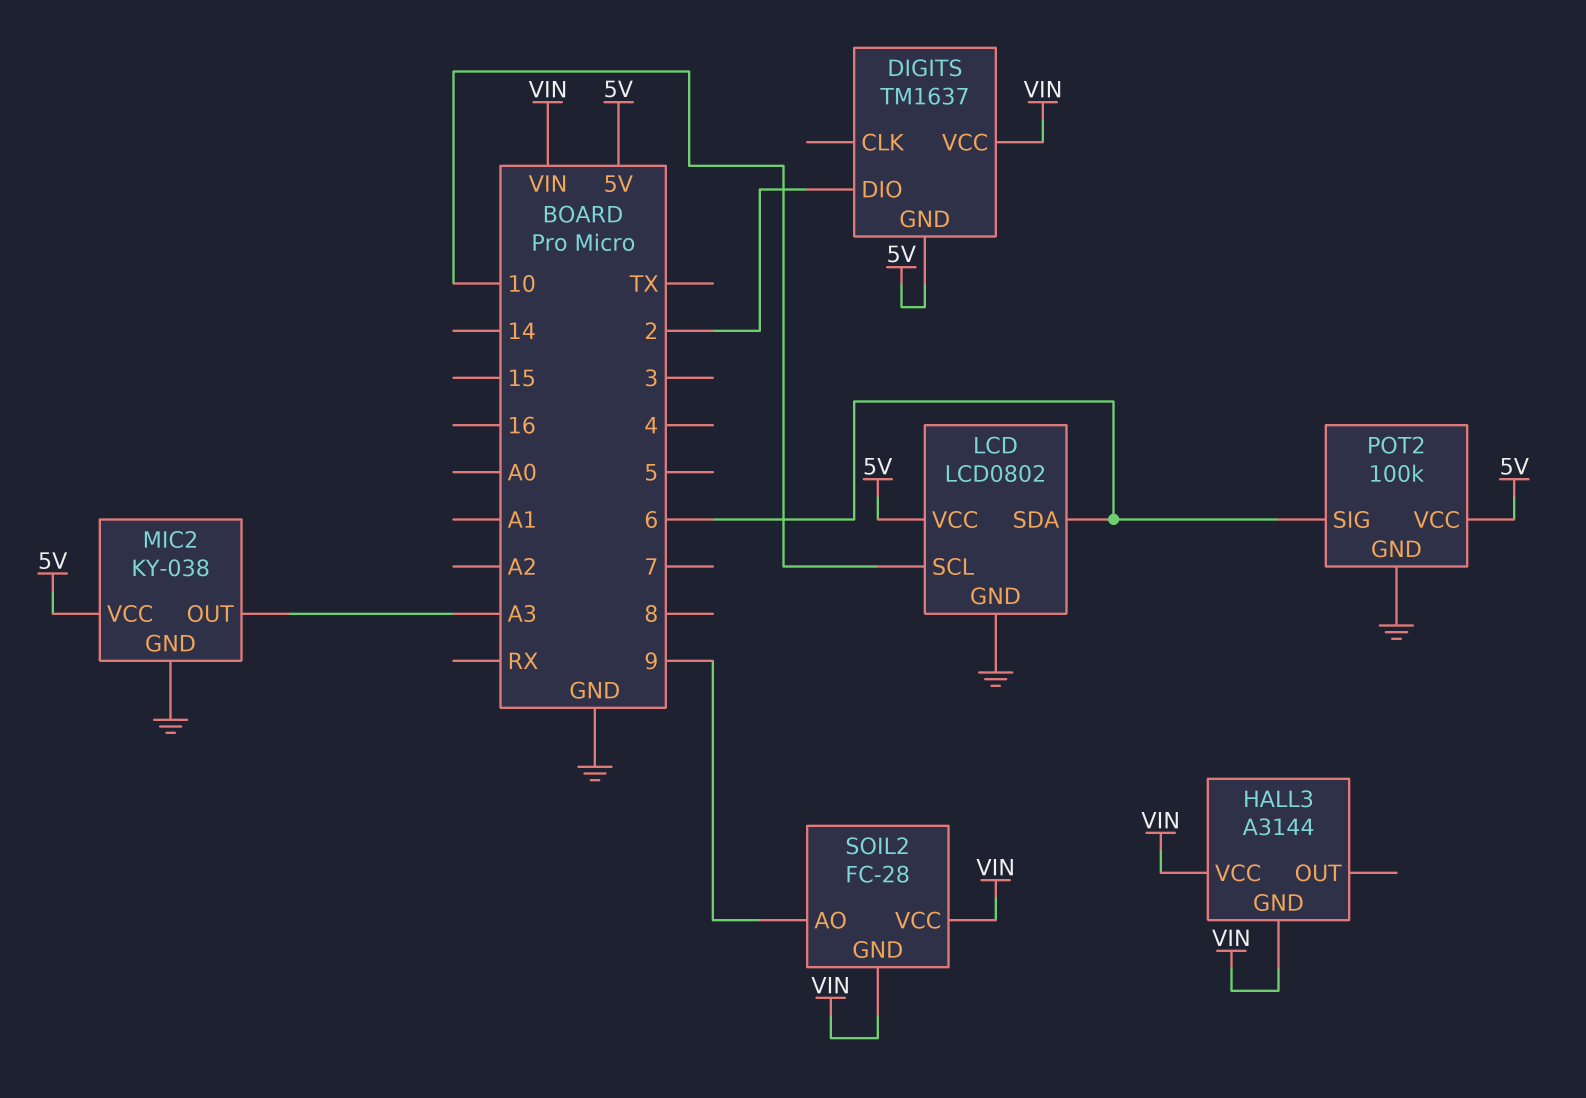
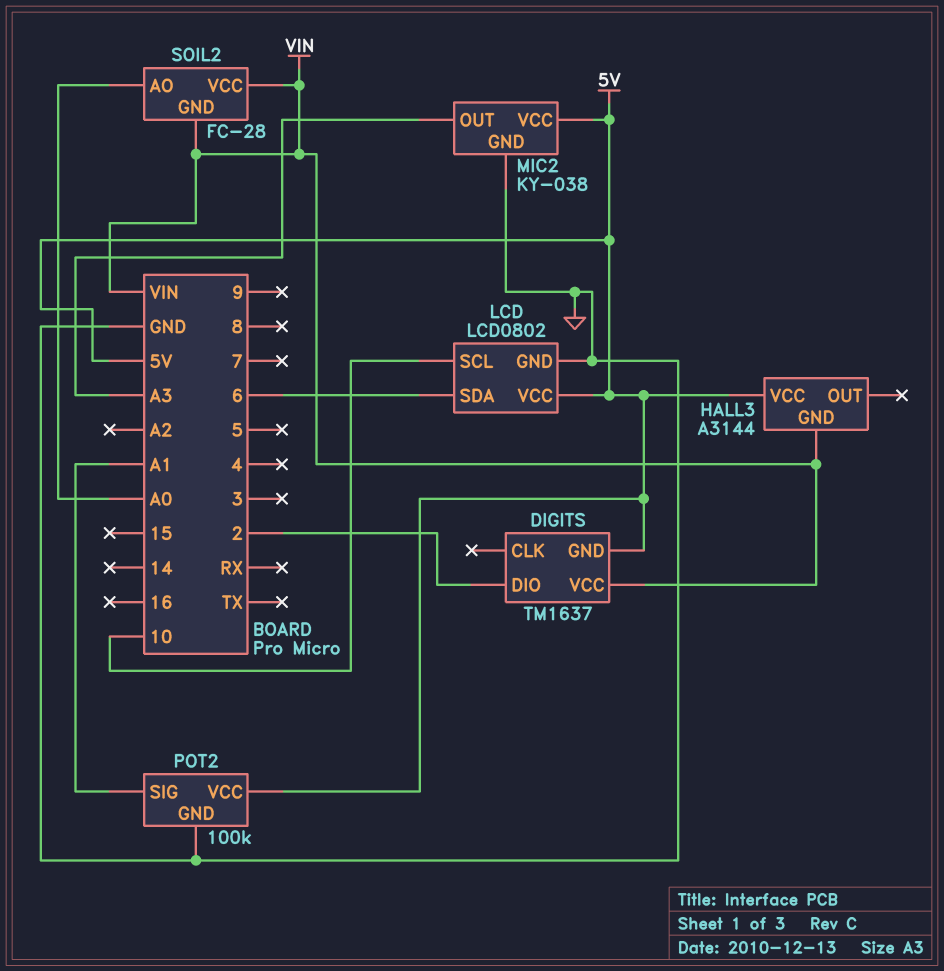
HALL3 pin VCC: VIN -> 5V
POT2 pin SIG: 6 -> A1
SOIL2 pin AO: 9 -> A0

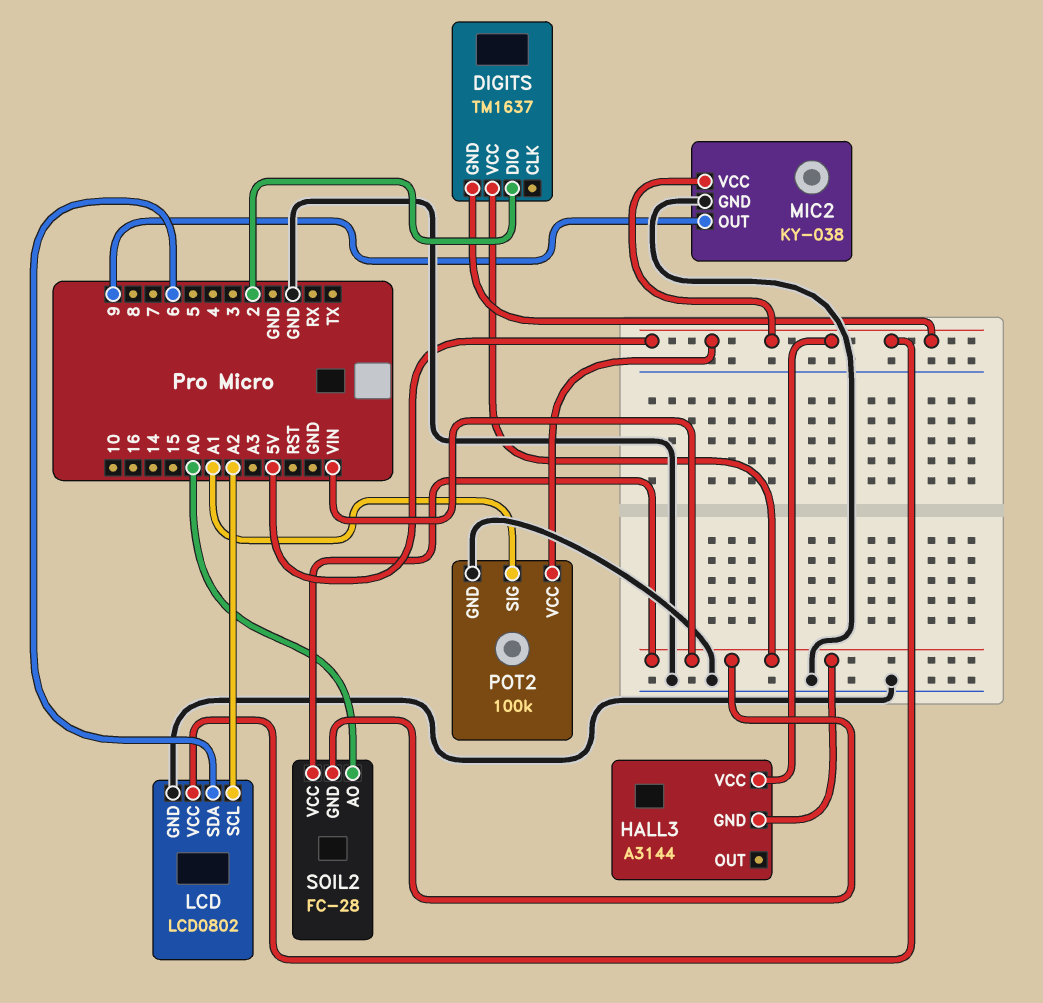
LCD pin SCL: 10 -> A2
MIC2 pin OUT: A3 -> 9

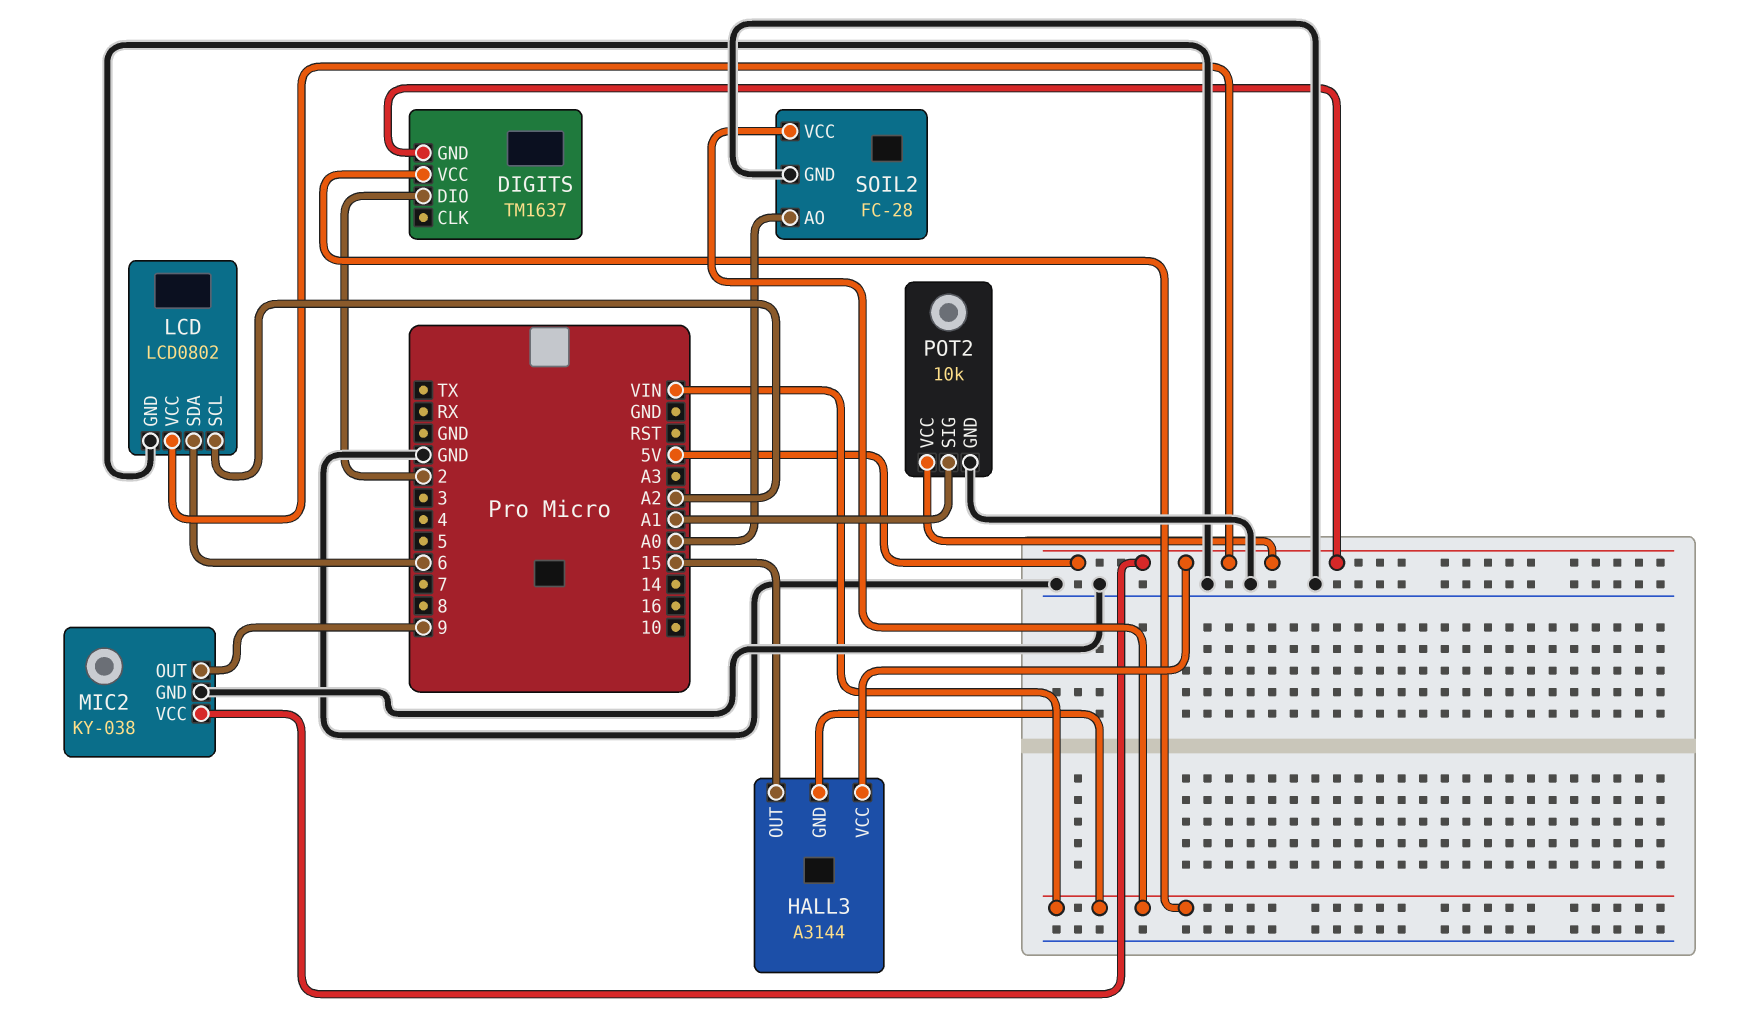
HALL3 pin OUT: none -> 15
POT2: 100k -> 10k
SOIL2 pin GND: VIN -> GND

